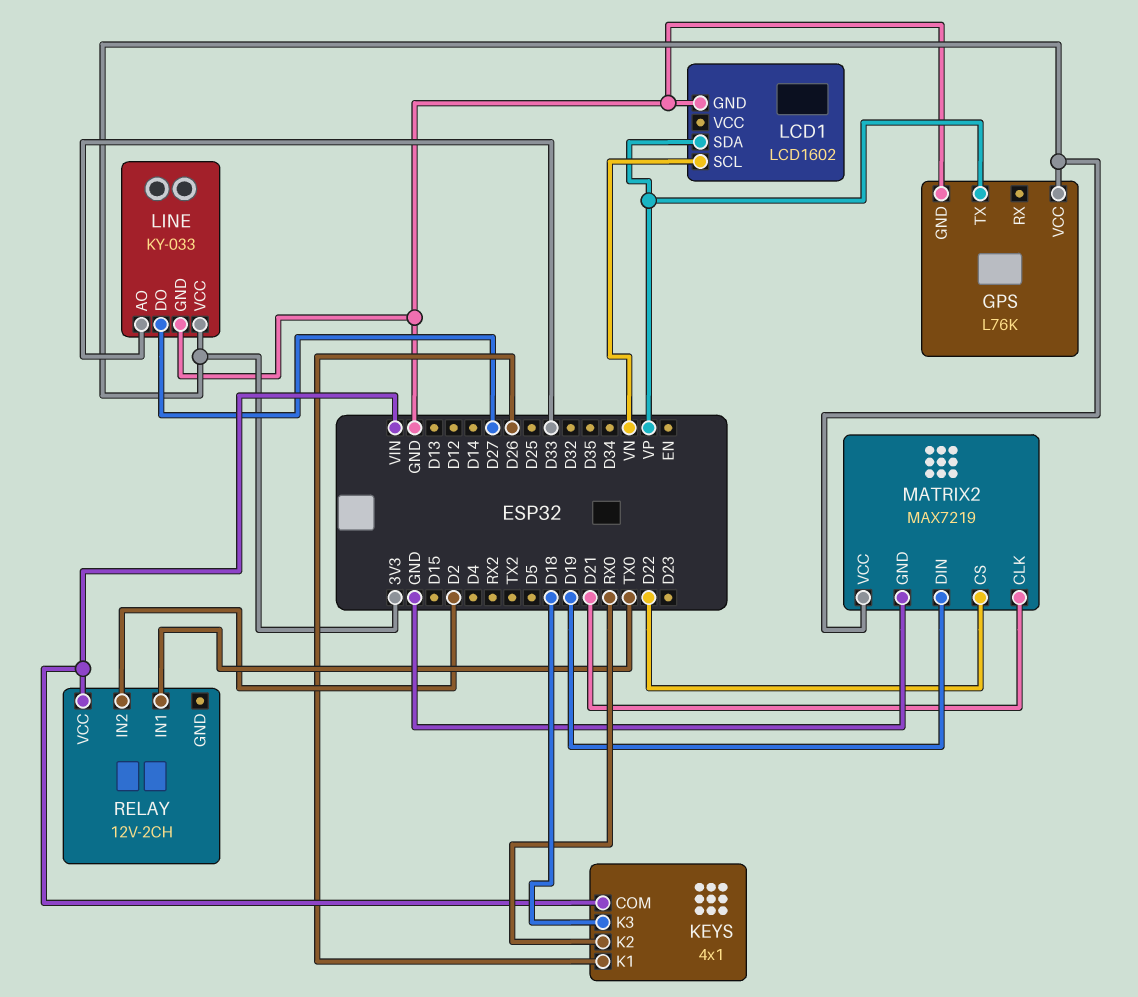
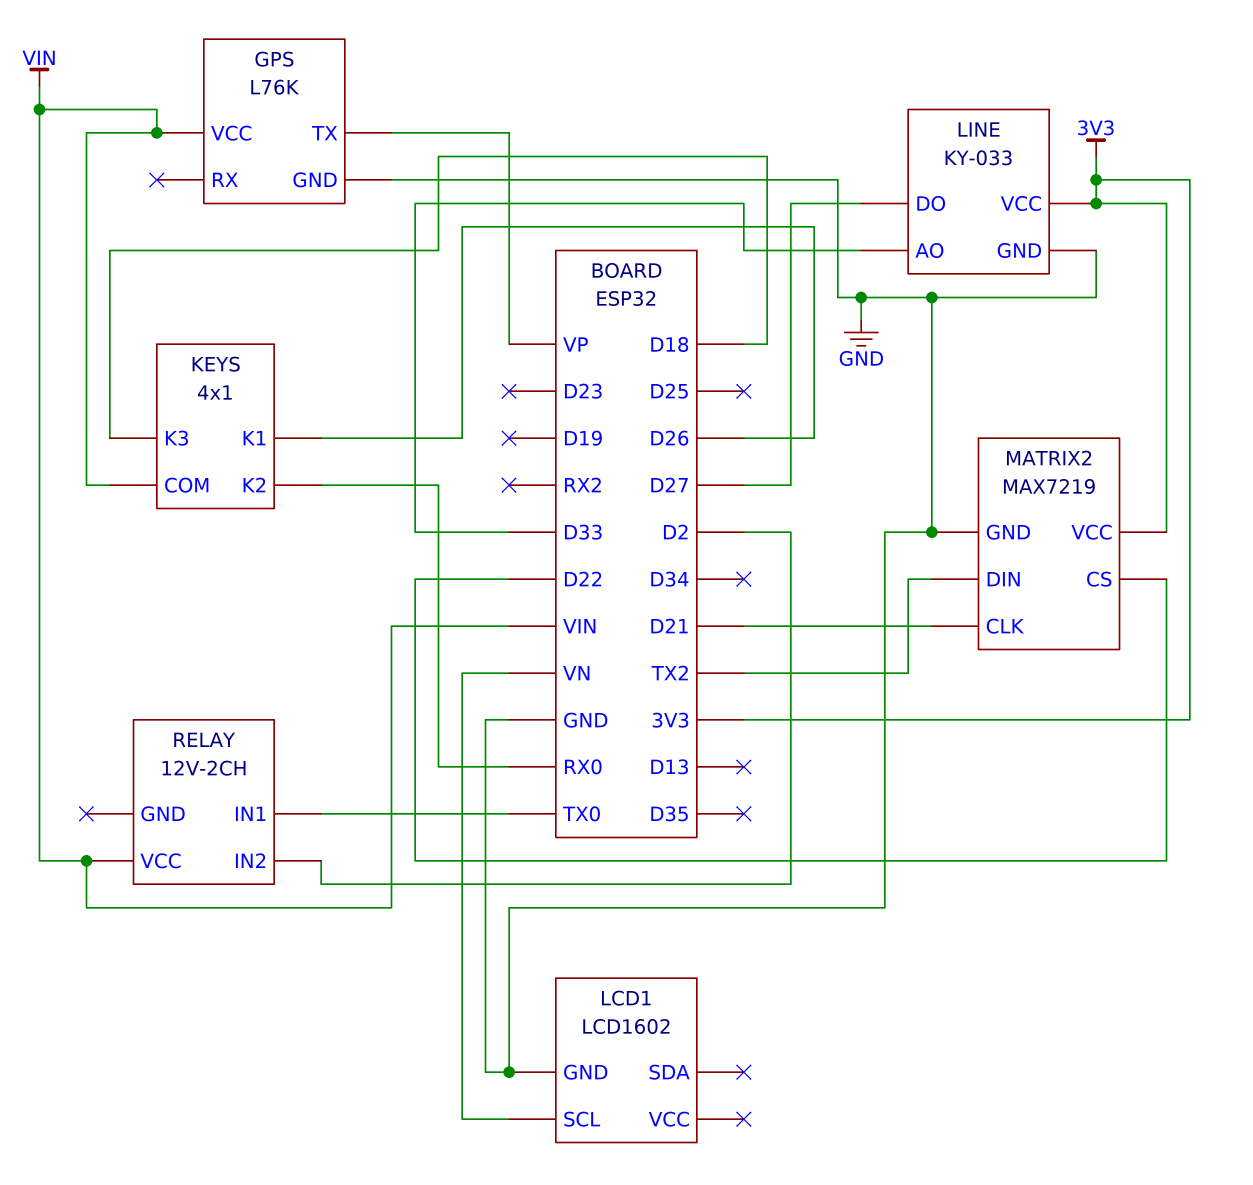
GPS pin VCC: 3V3 -> VIN
LCD1 pin SDA: VP -> none
MATRIX2 pin DIN: D19 -> TX2

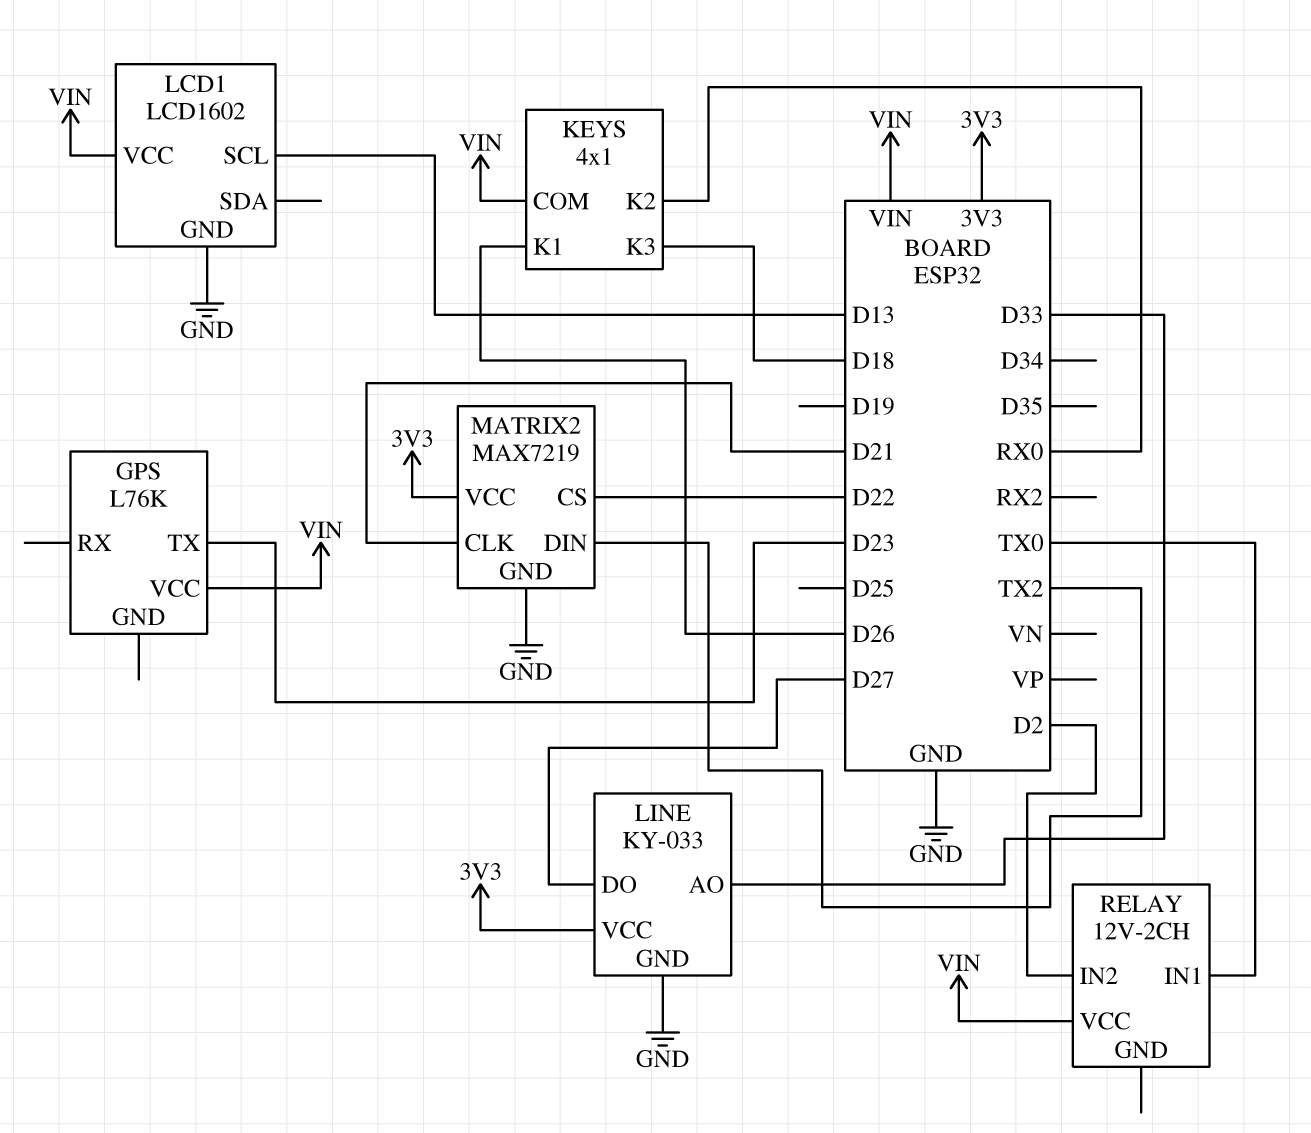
GPS pin GND: GND -> none
GPS pin TX: VP -> D23
LCD1 pin SCL: VN -> D13
LCD1 pin VCC: none -> VIN

